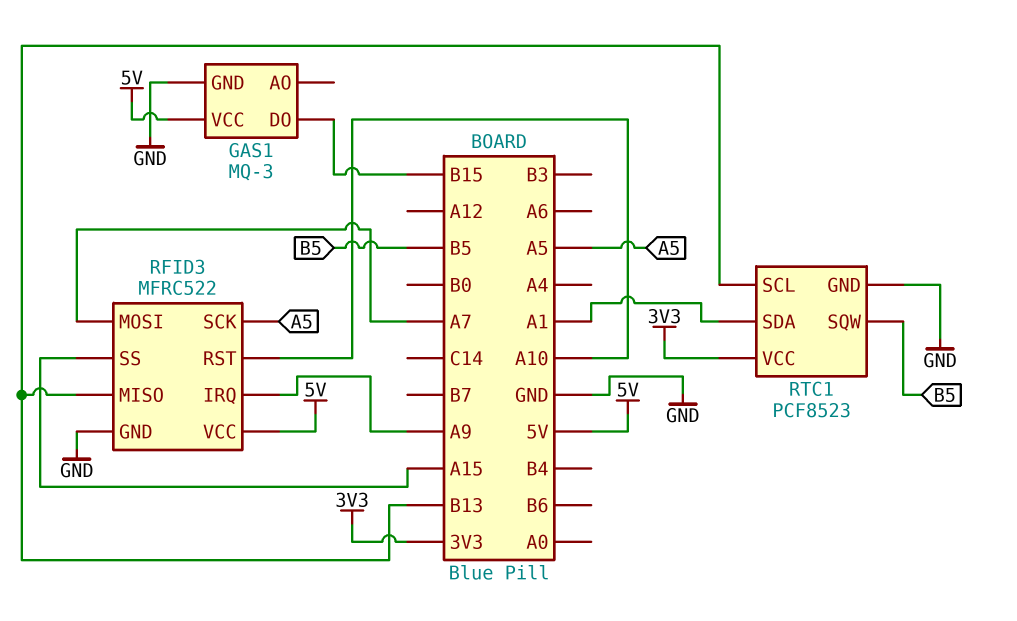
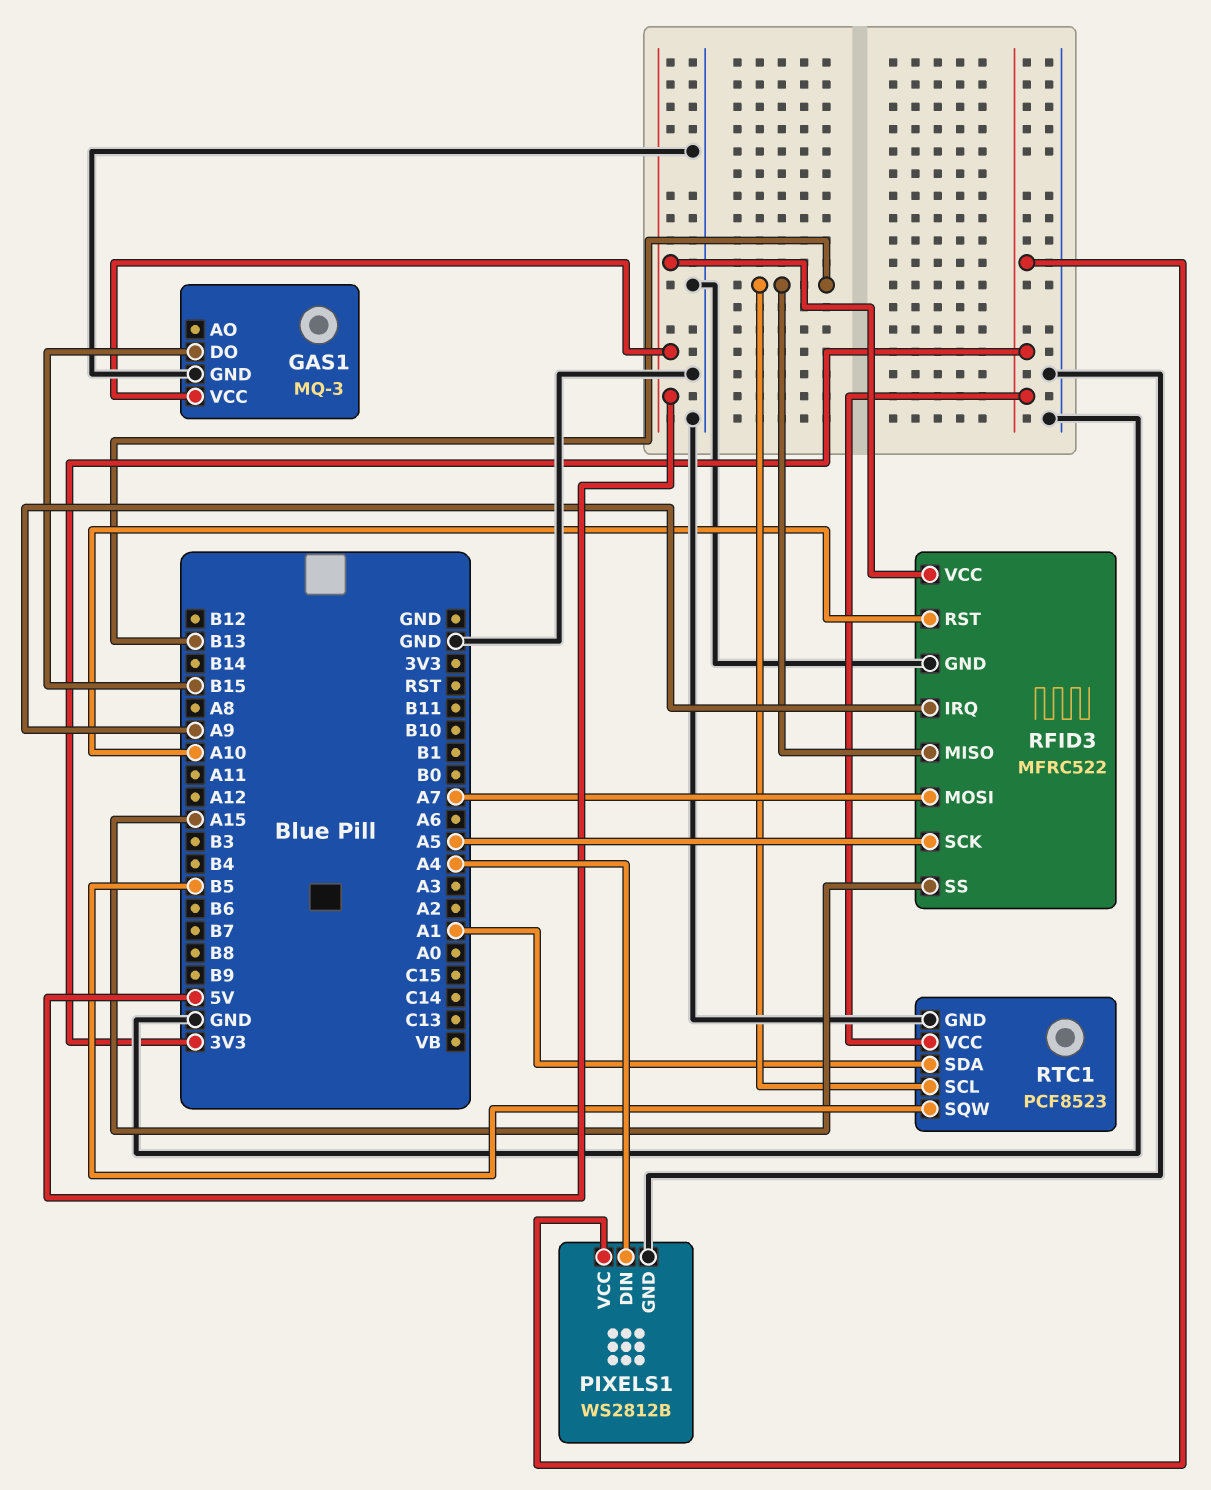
PIXELS1: none -> WS2812B
PIXELS1 pin DIN: none -> A4
PIXELS1 pin GND: none -> GND
PIXELS1 pin VCC: none -> 3V3

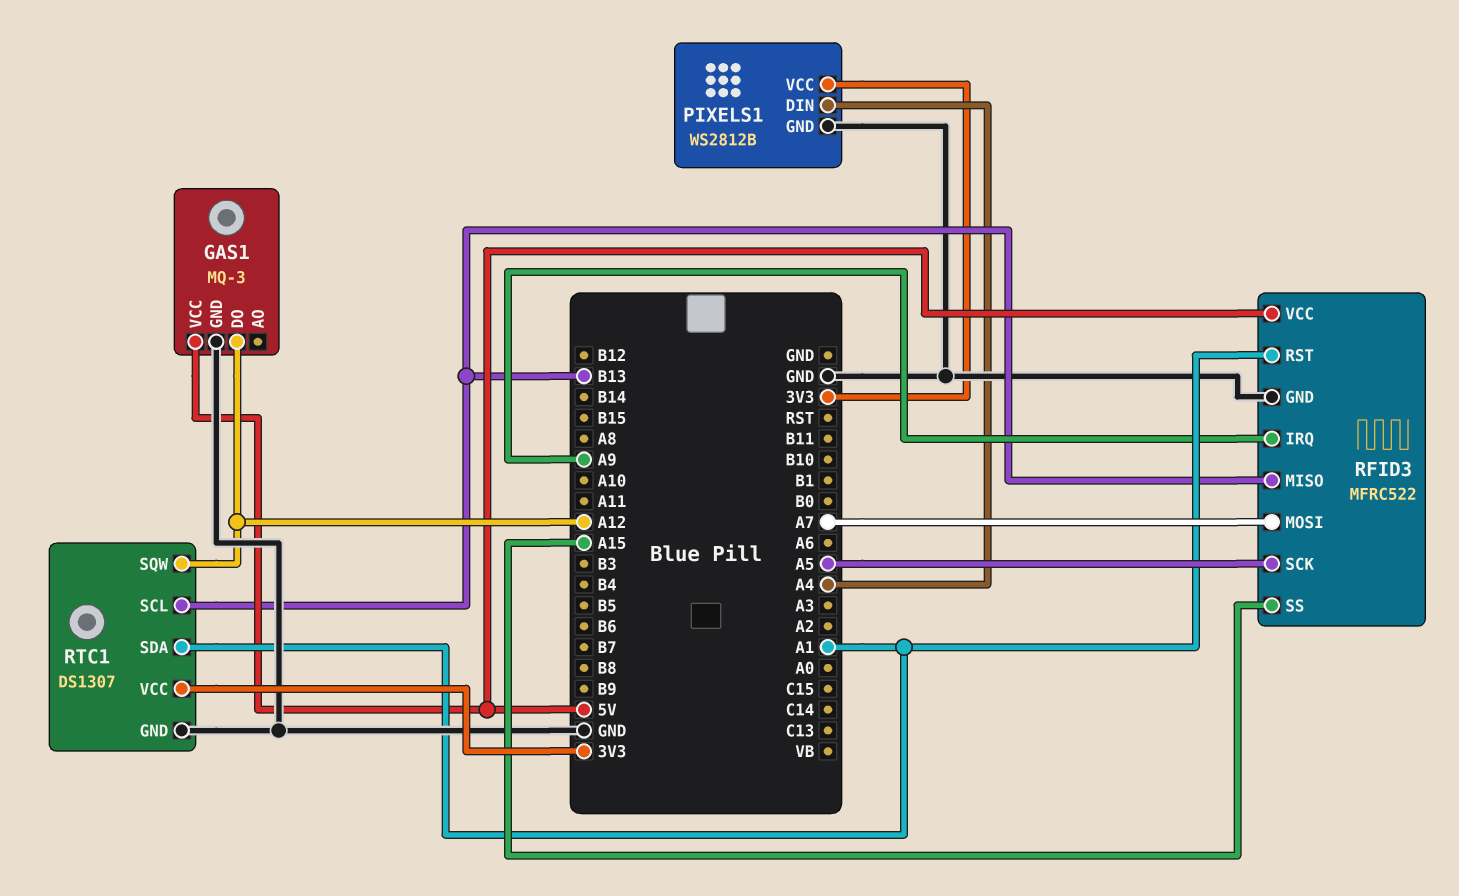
GAS1 pin DO: B15 -> A12
RFID3 pin RST: A10 -> A1
RTC1: PCF8523 -> DS1307
RTC1 pin SQW: B5 -> A12

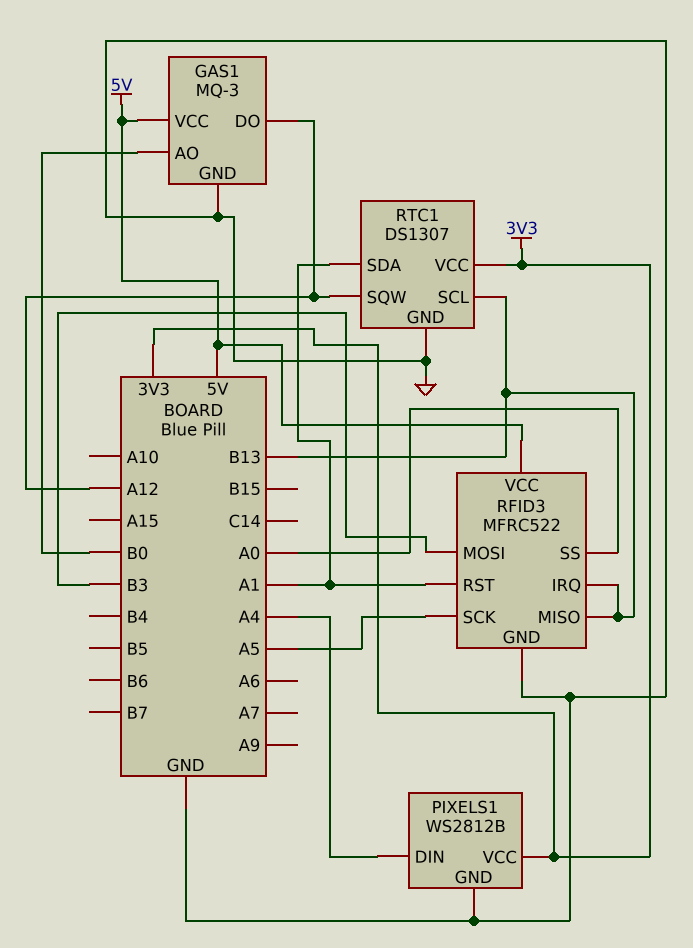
GAS1 pin AO: none -> B0
RFID3 pin IRQ: A9 -> B13
RFID3 pin MOSI: A7 -> B3
RFID3 pin SS: A15 -> A0

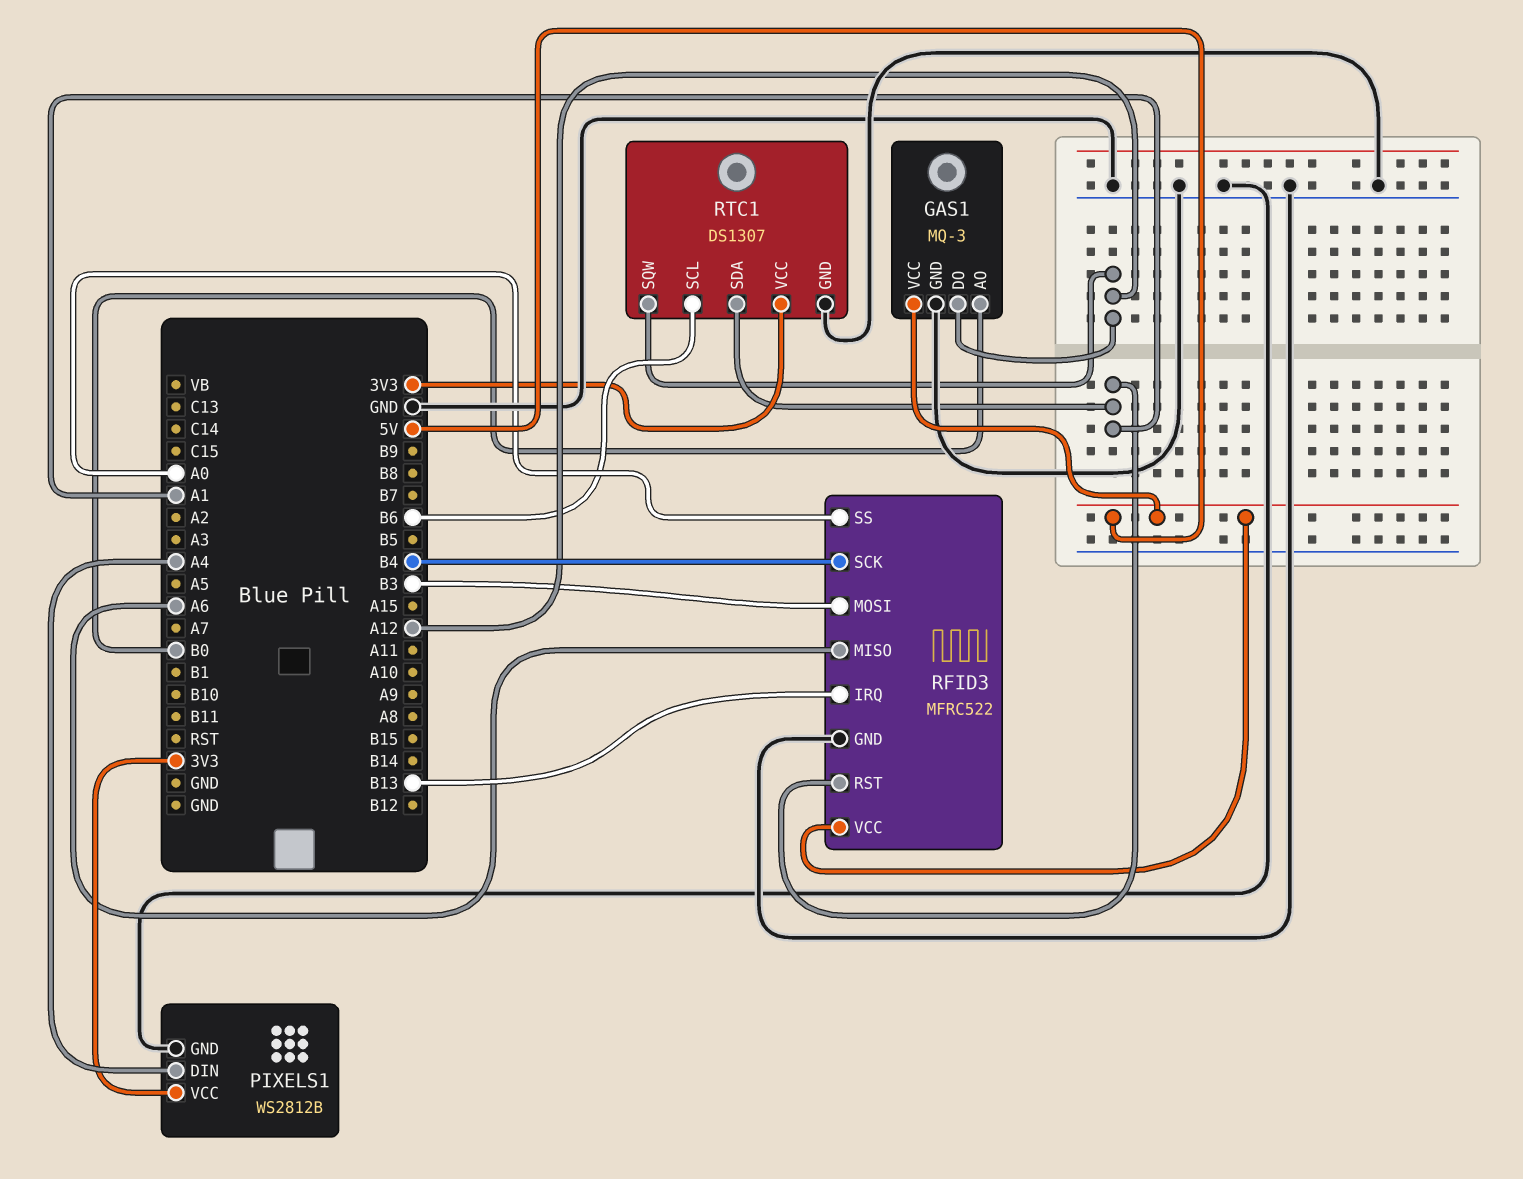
RFID3 pin MISO: B13 -> A6
RFID3 pin SCK: A5 -> B4
RTC1 pin SCL: B13 -> B6

